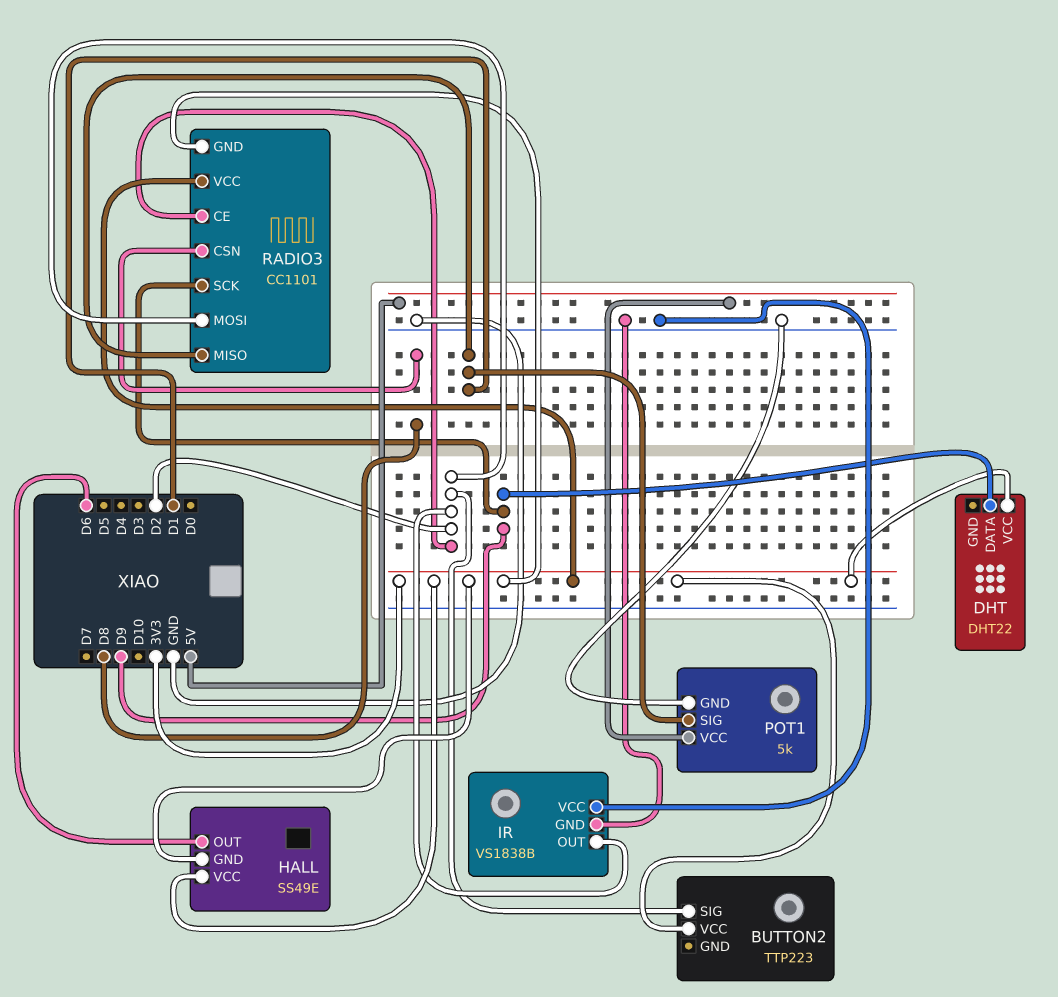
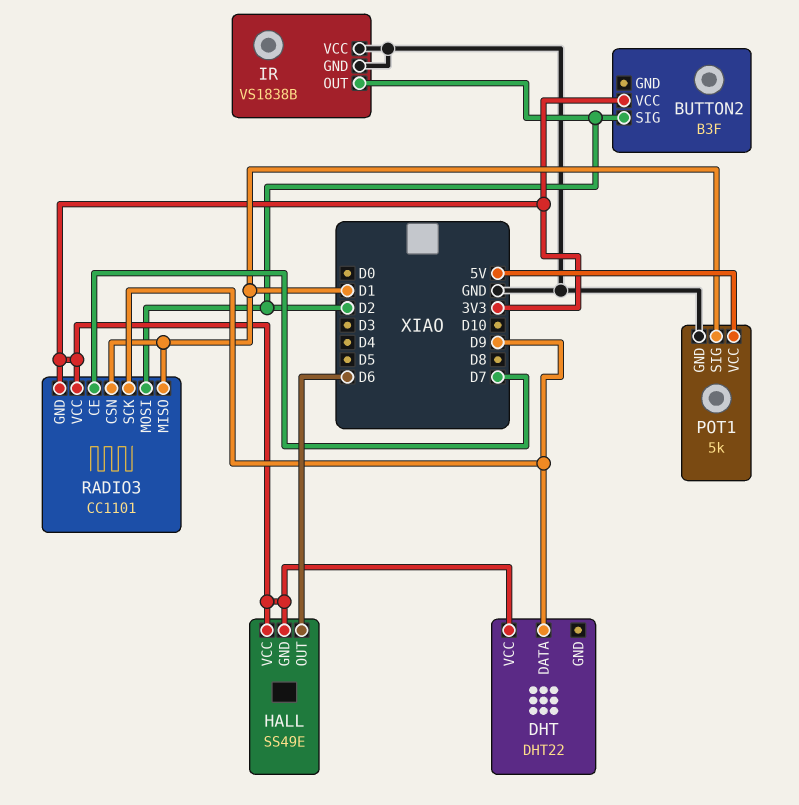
BUTTON2: TTP223 -> B3F
RADIO3 pin CE: D2 -> D7
RADIO3 pin CSN: D8 -> D1

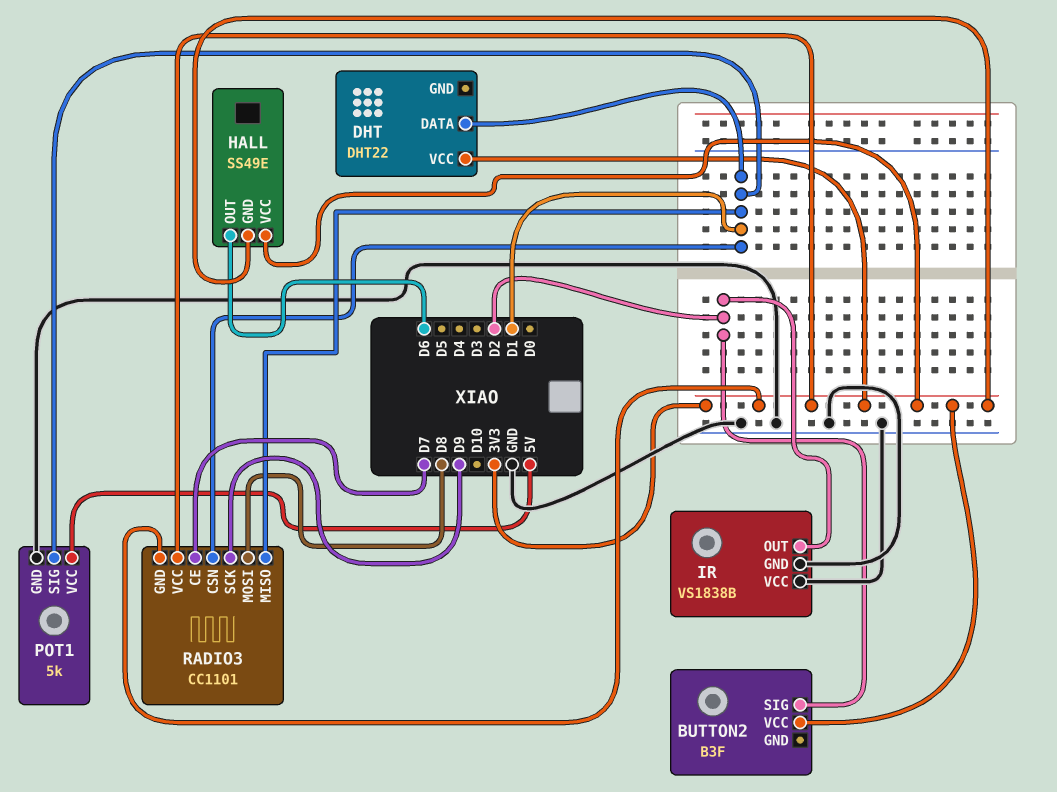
DHT pin DATA: D9 -> D1
RADIO3 pin MOSI: D2 -> D8

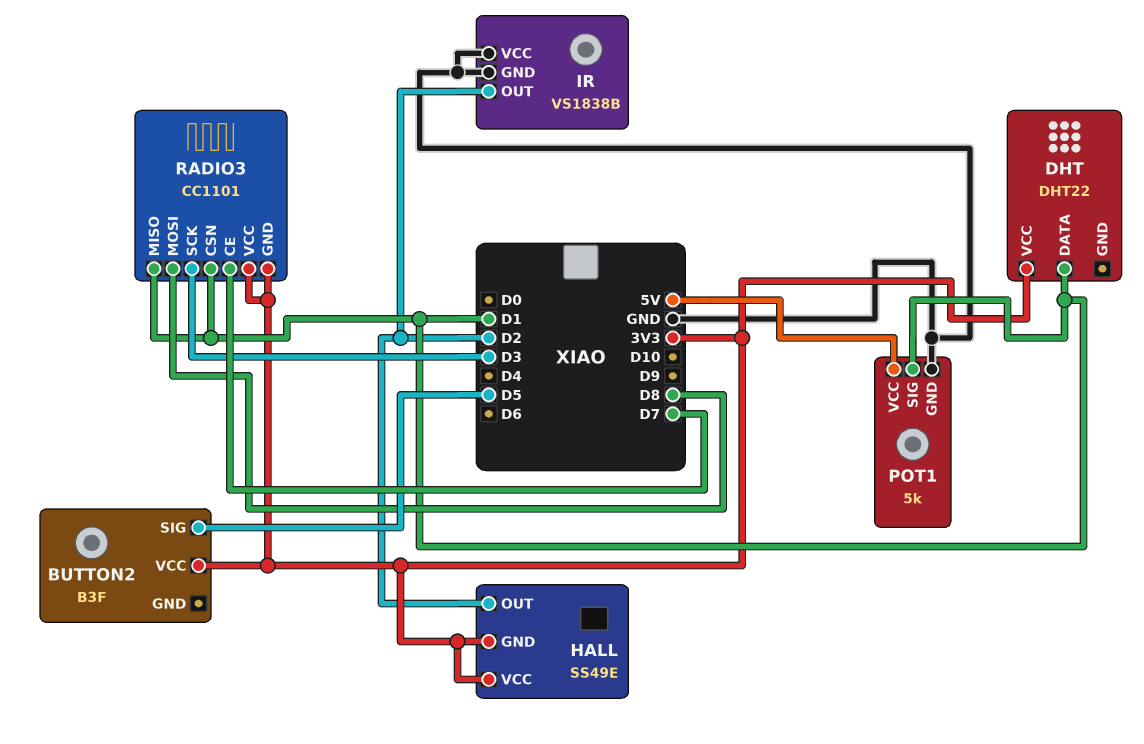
BUTTON2 pin SIG: D2 -> D5
HALL pin OUT: D6 -> D2
RADIO3 pin SCK: D9 -> D3

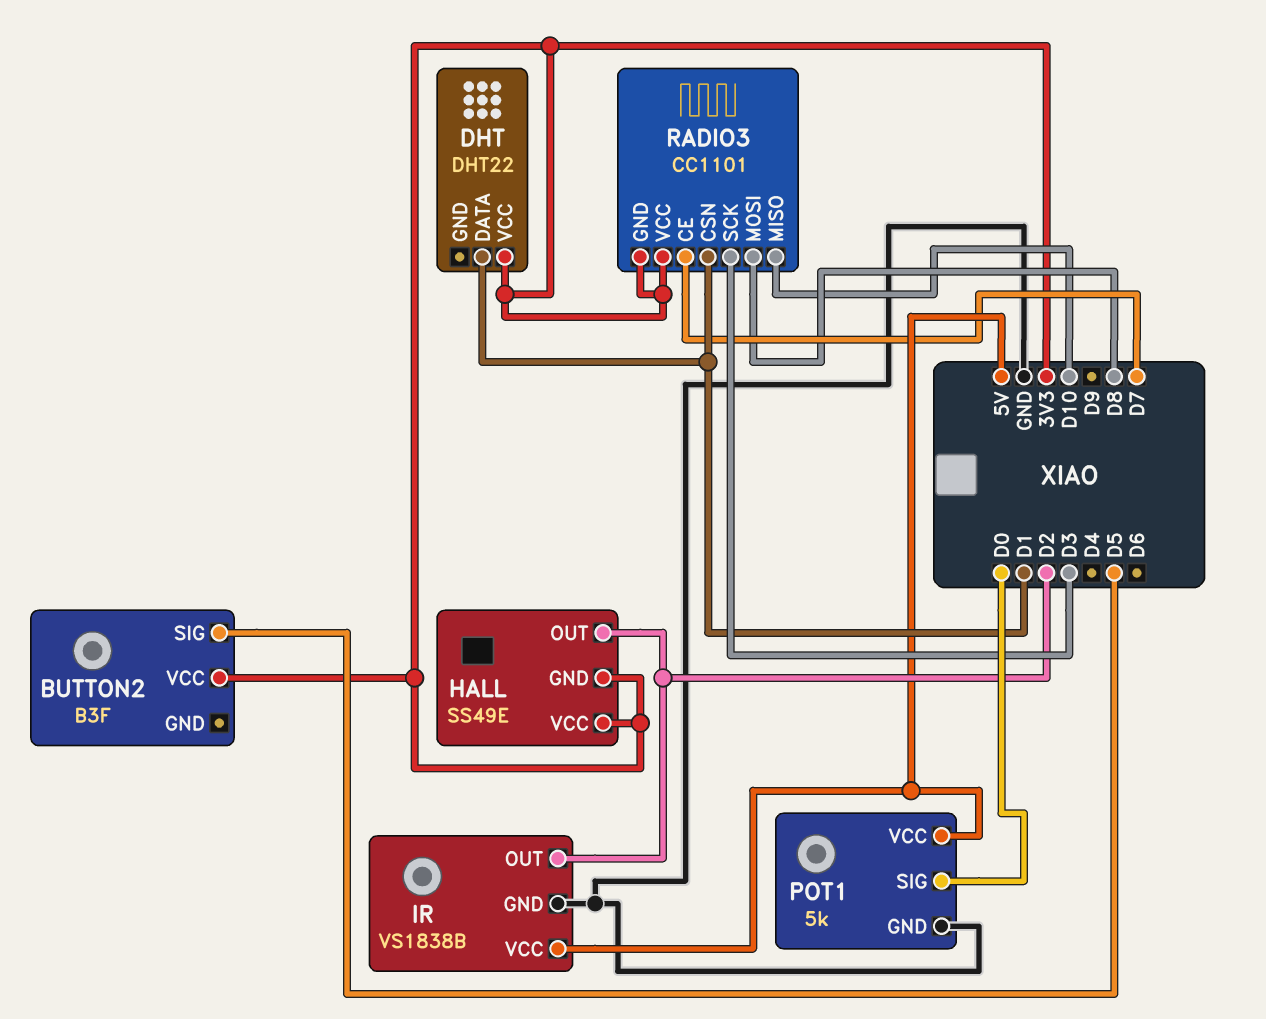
IR pin VCC: GND -> 5V
POT1 pin SIG: D1 -> D0
RADIO3 pin MISO: D1 -> D10

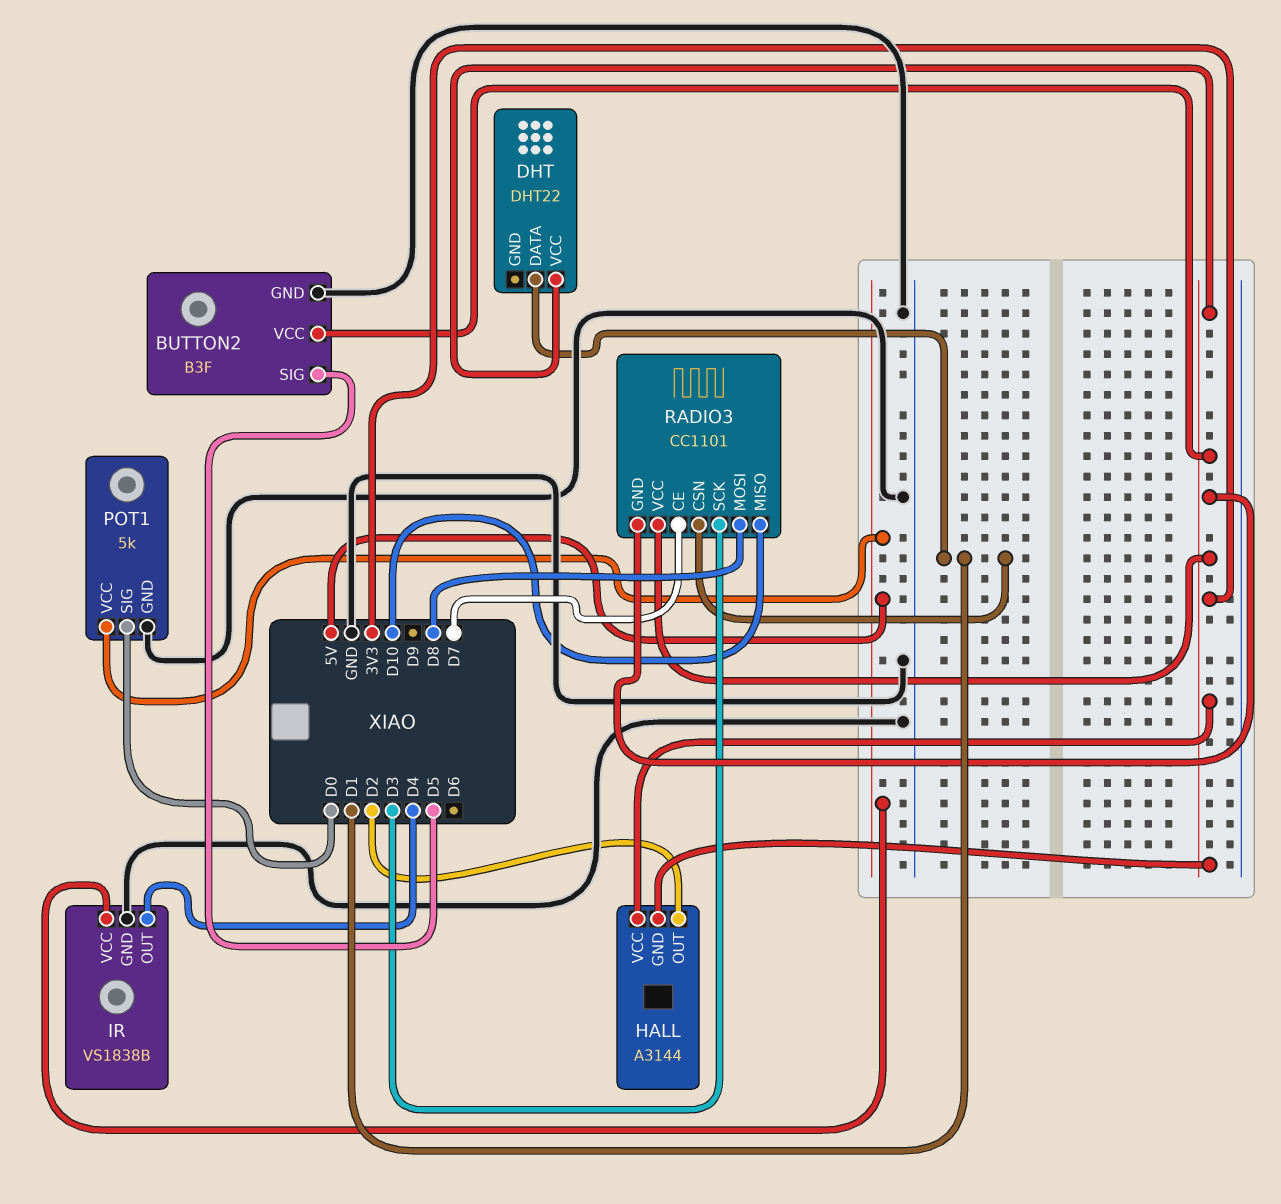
BUTTON2 pin GND: none -> GND
HALL: SS49E -> A3144
IR pin OUT: D2 -> D4

